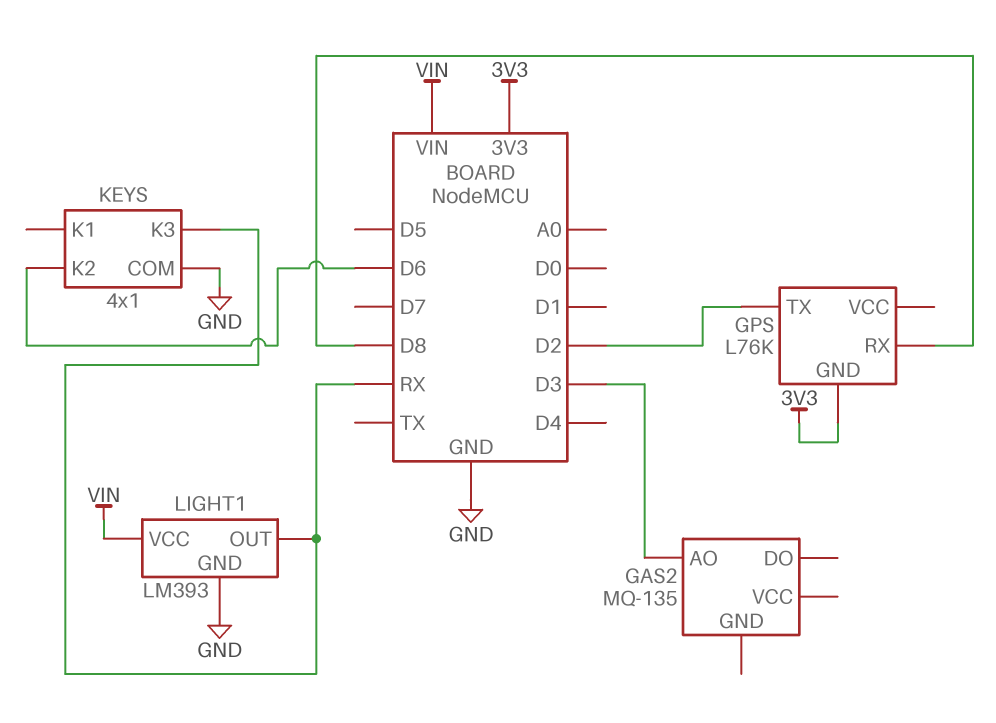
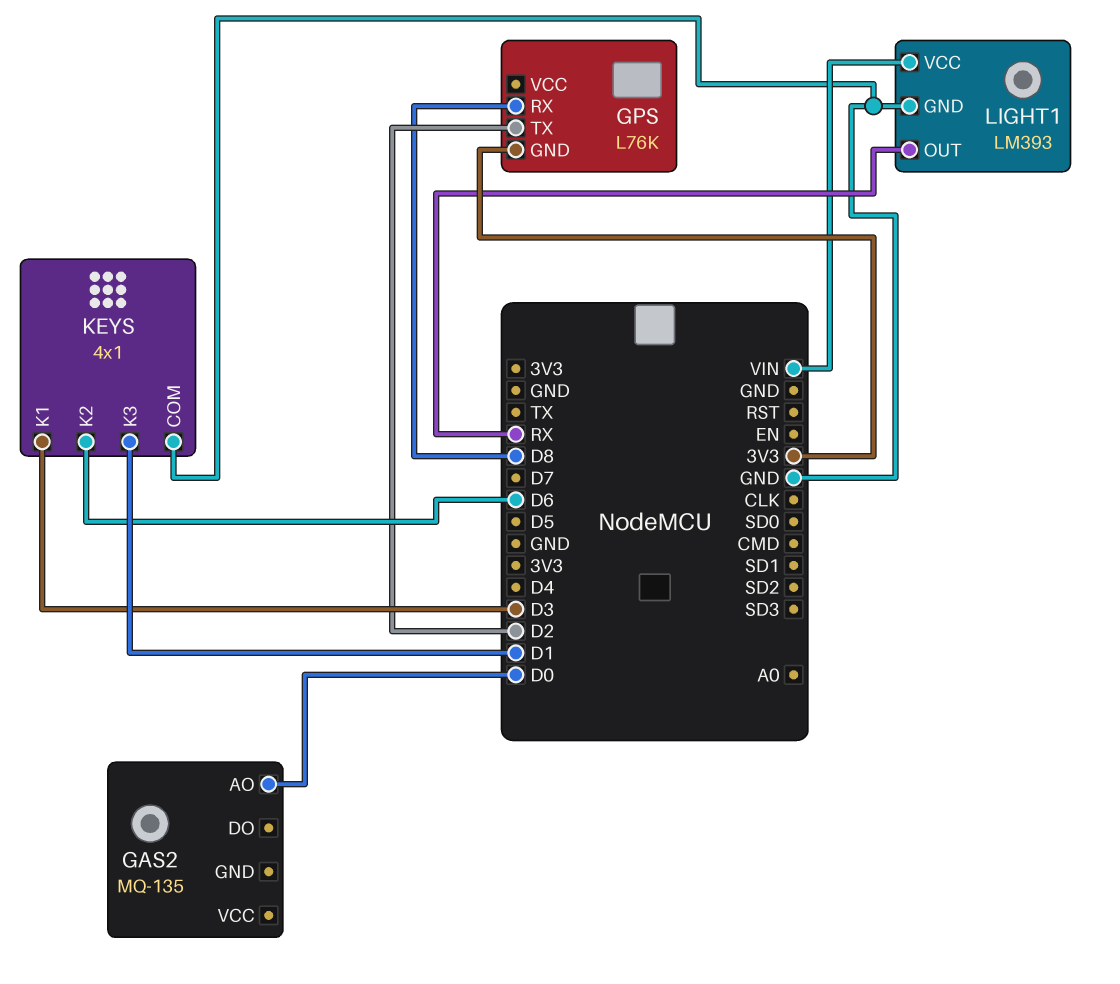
GAS2 pin AO: D3 -> D0
KEYS pin K1: none -> D3
KEYS pin K3: RX -> D1

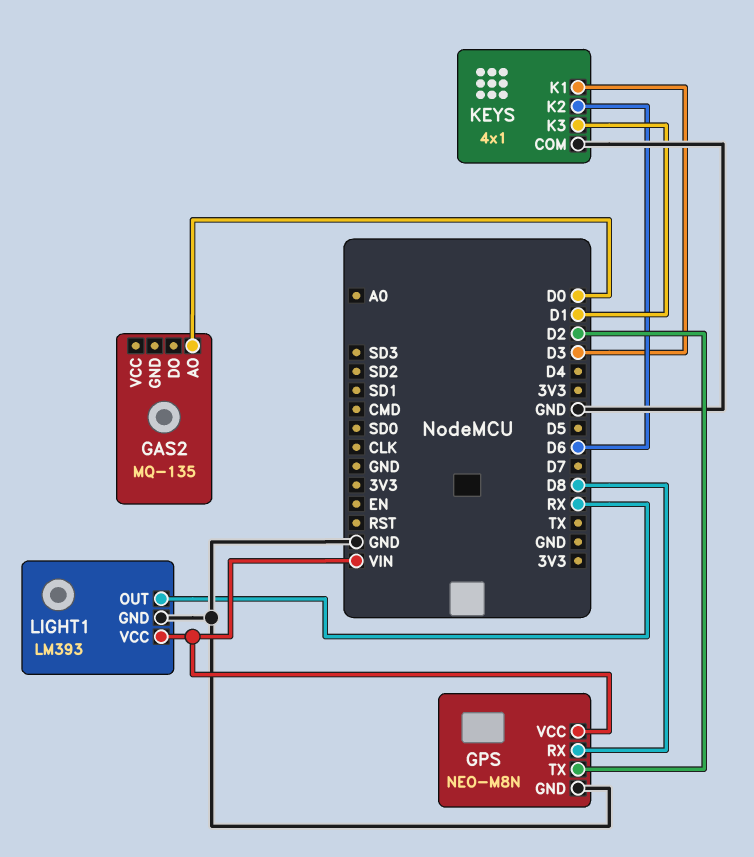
GPS: L76K -> NEO-M8N
GPS pin GND: 3V3 -> GND
GPS pin VCC: none -> VIN

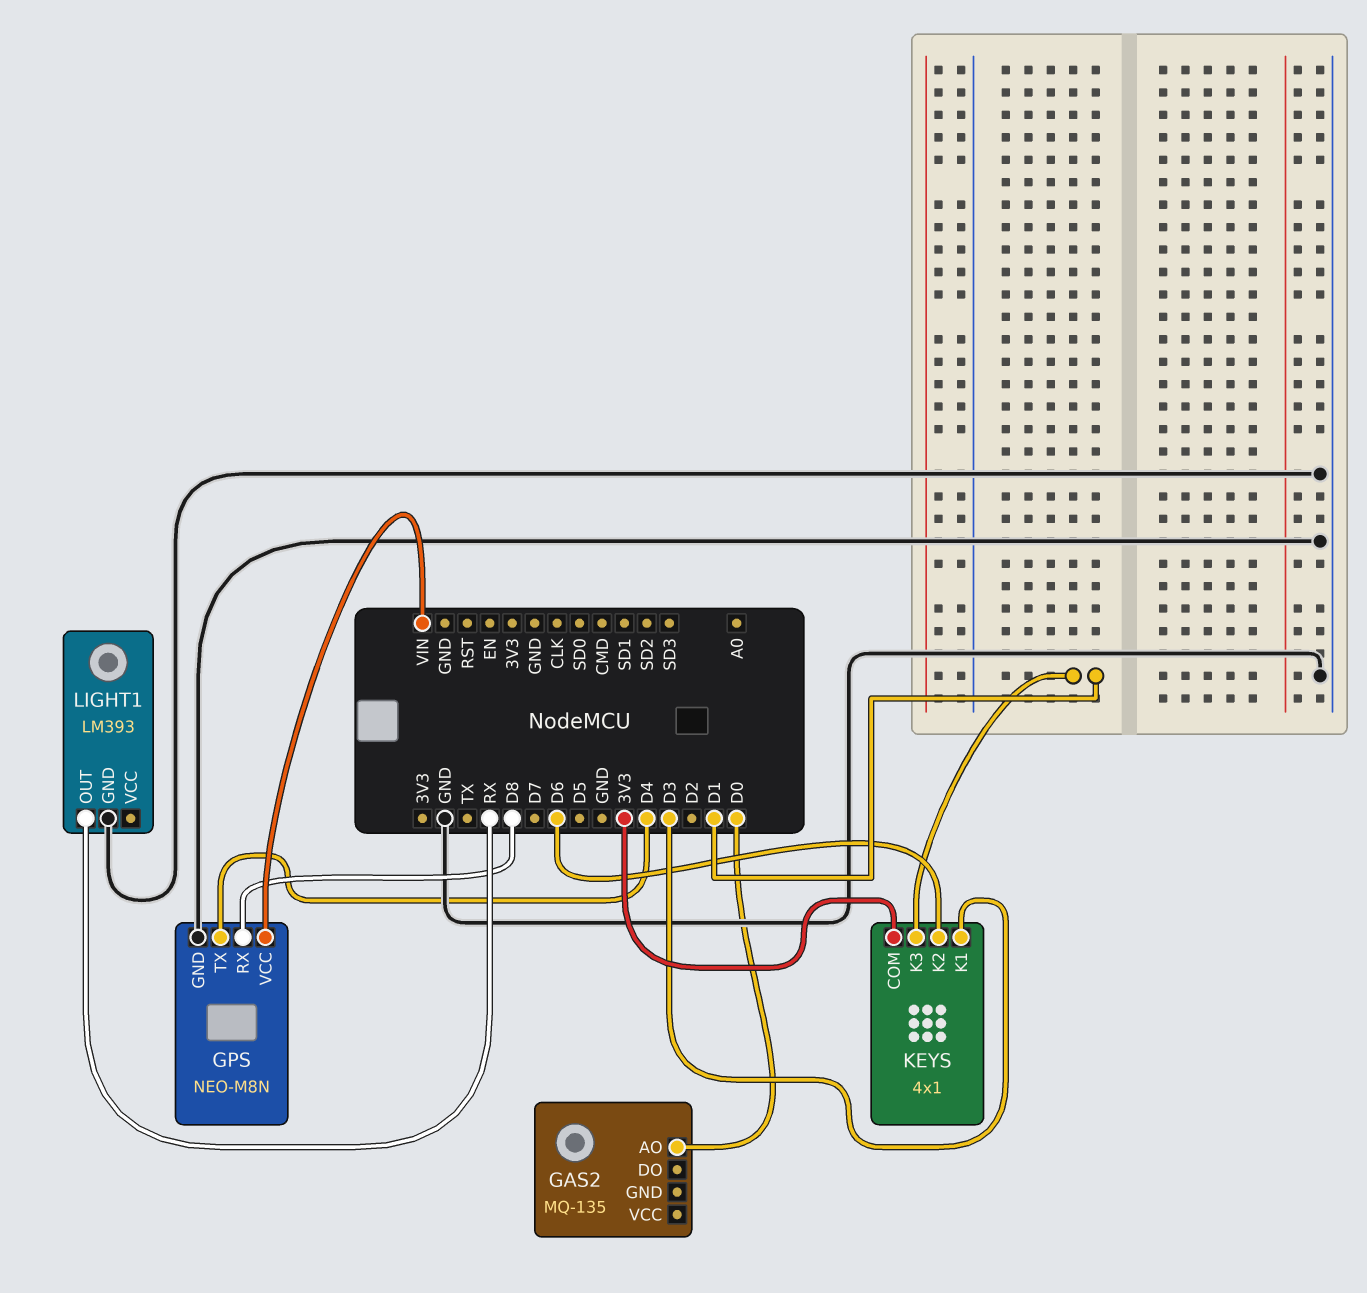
GPS pin TX: D2 -> D4
KEYS pin COM: GND -> 3V3
LIGHT1 pin VCC: VIN -> none

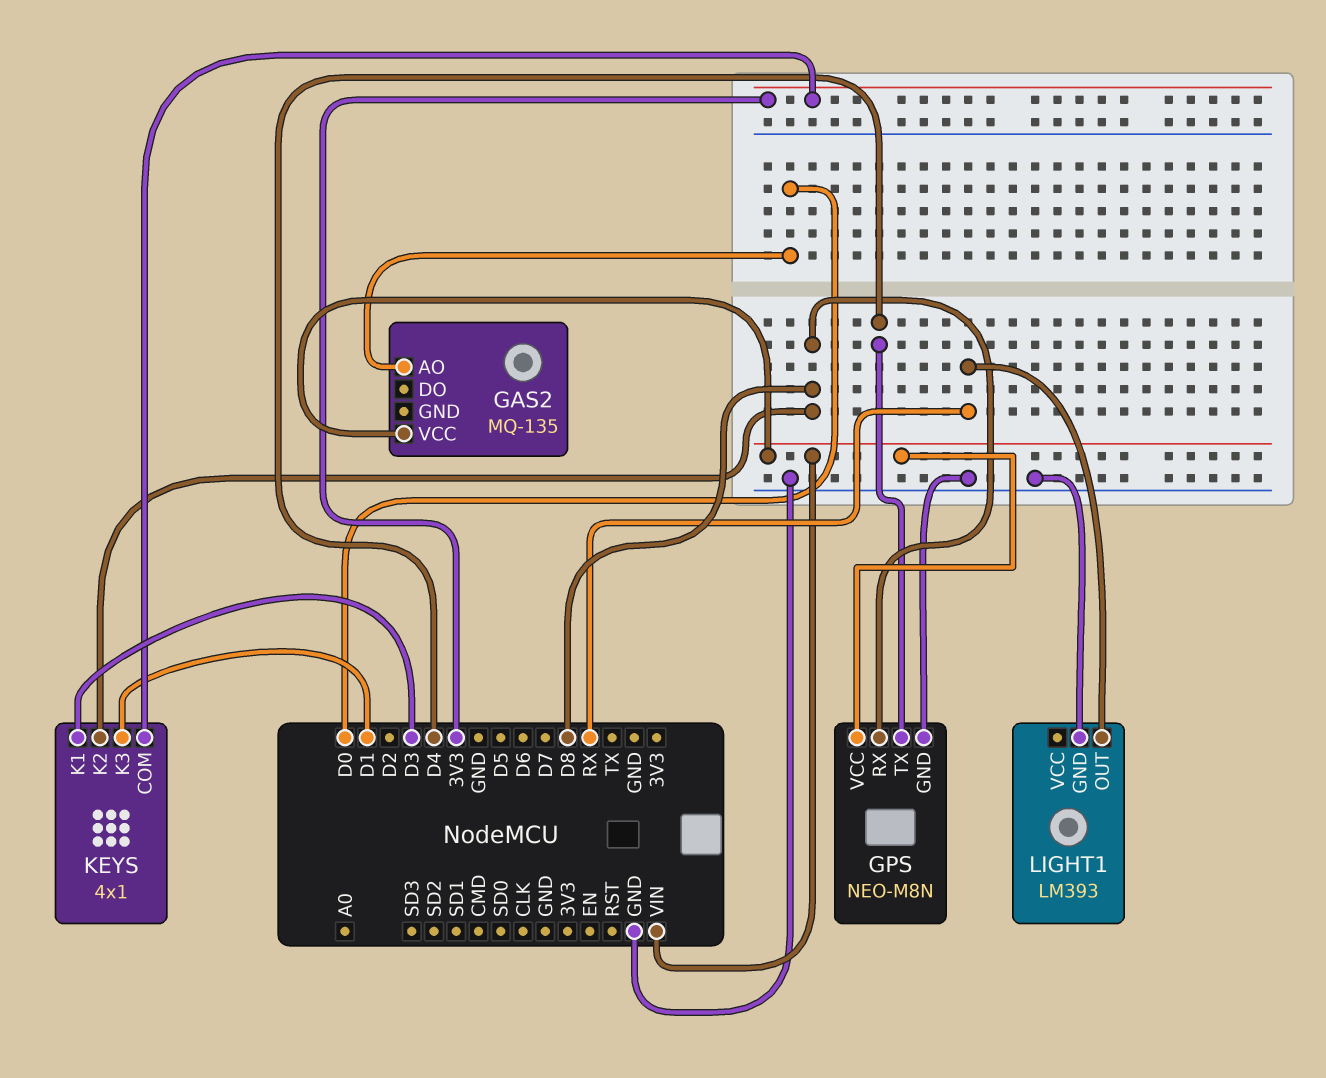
GAS2 pin VCC: none -> VIN
KEYS pin K2: D6 -> D8

